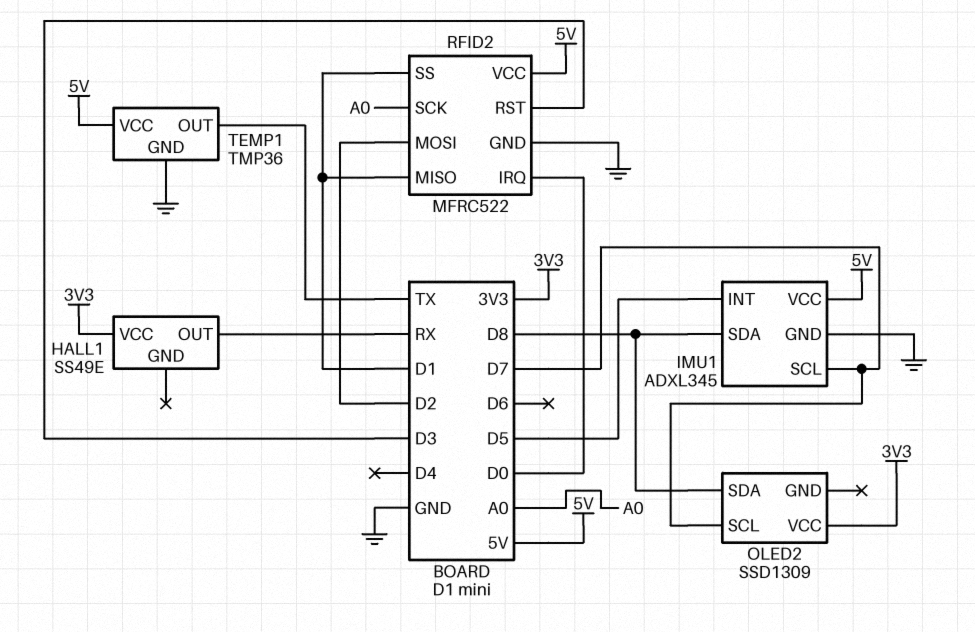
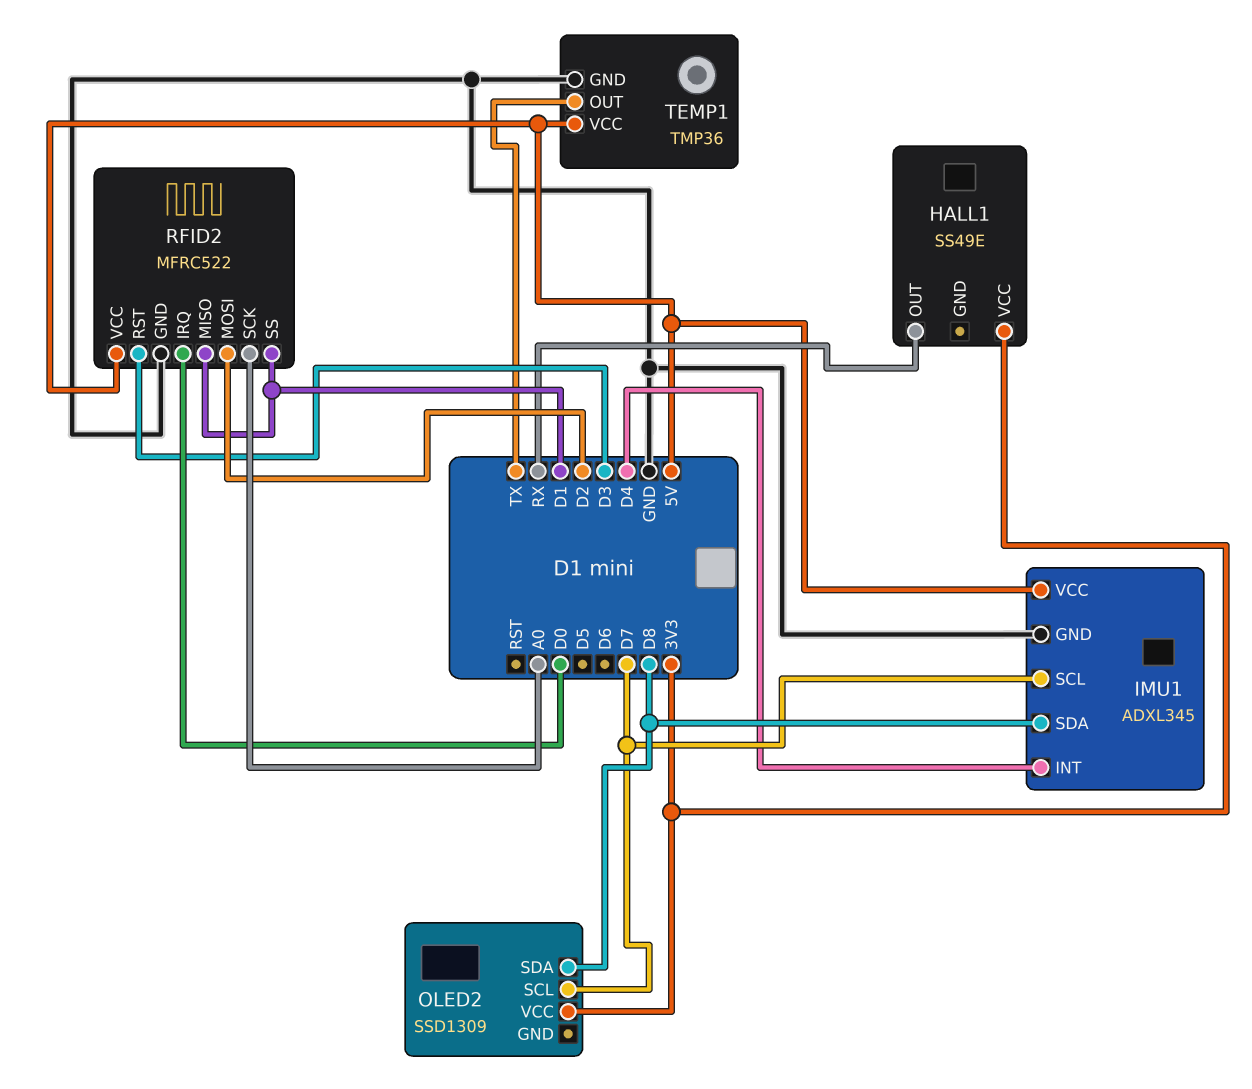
IMU1 pin INT: D5 -> D4

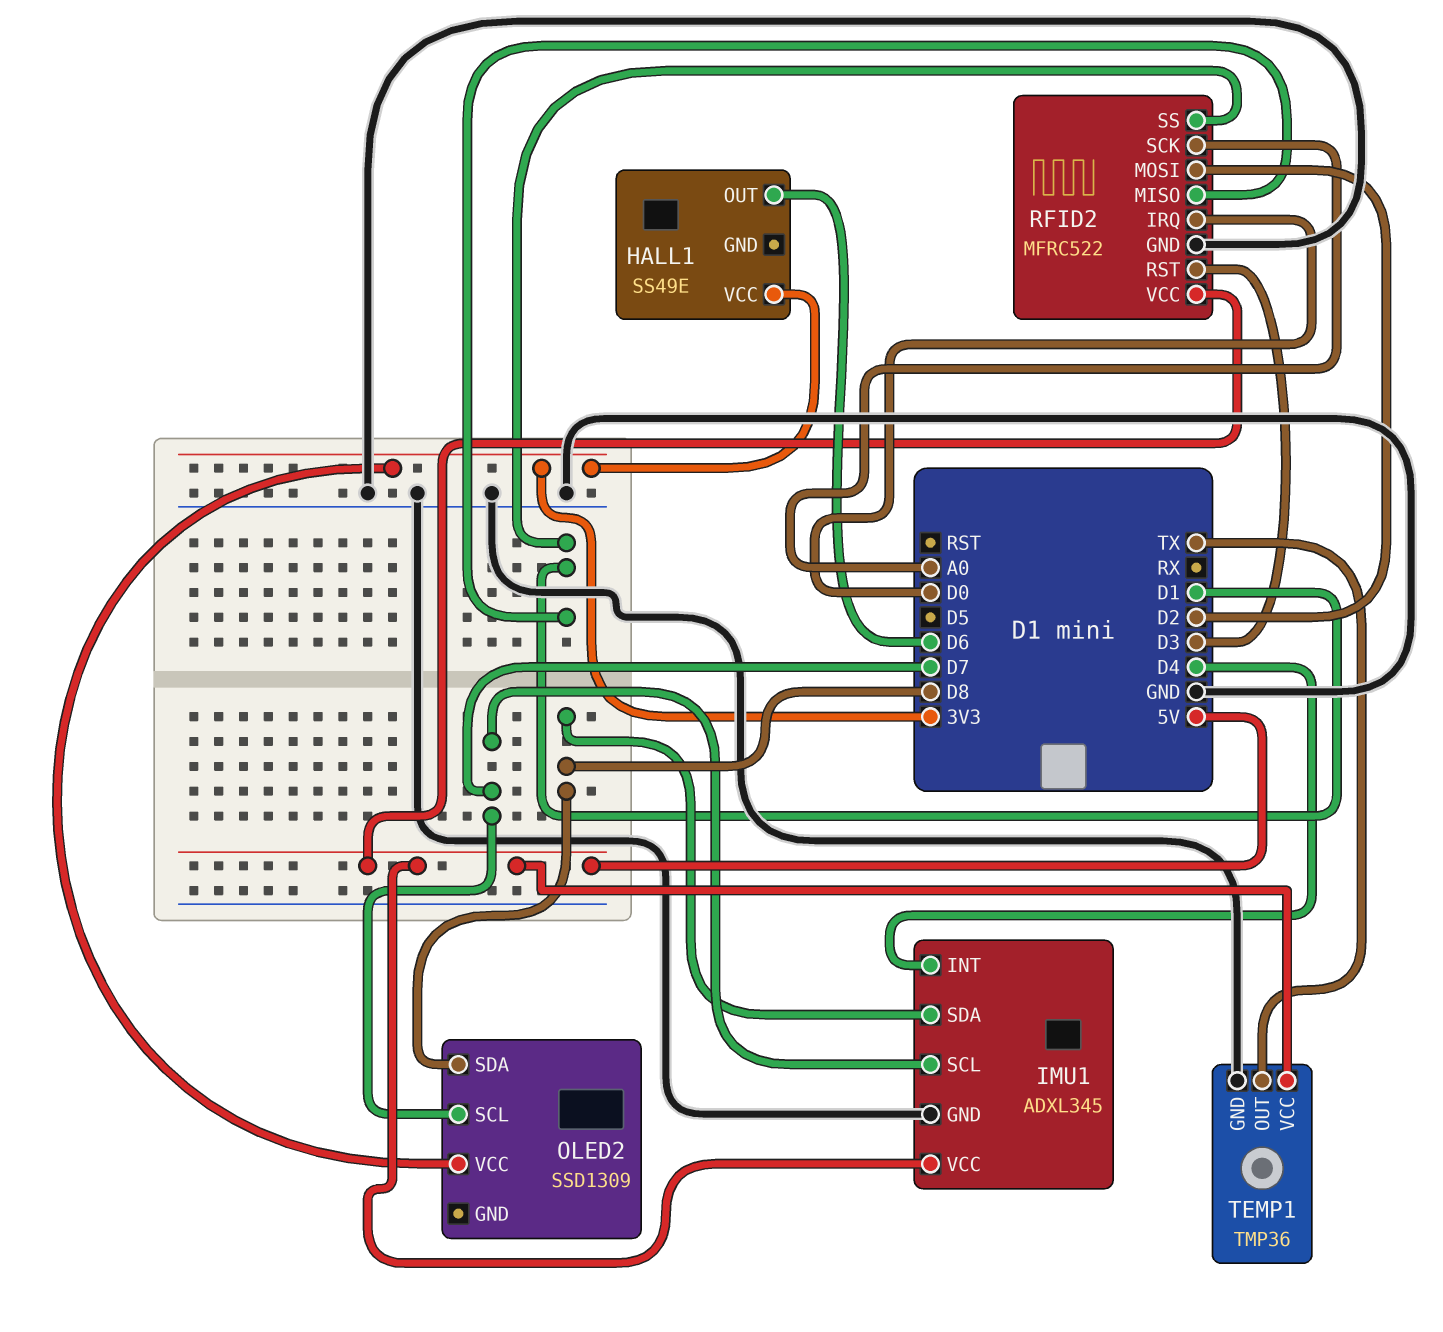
HALL1 pin OUT: RX -> D6

